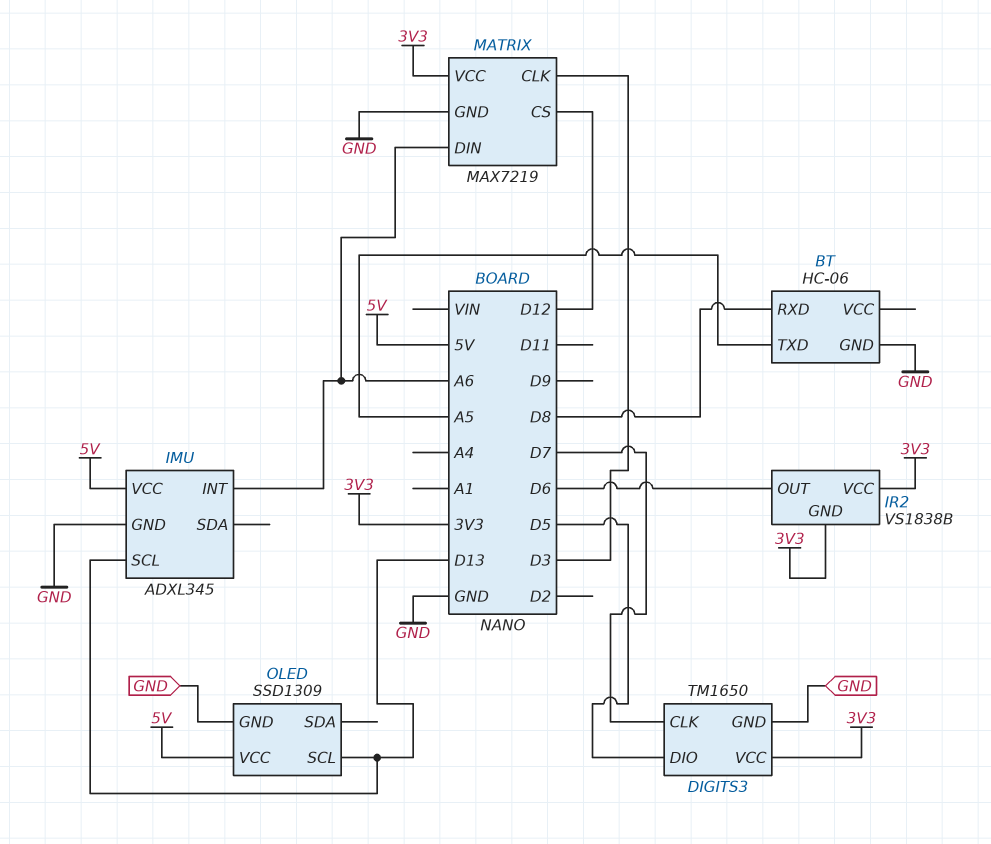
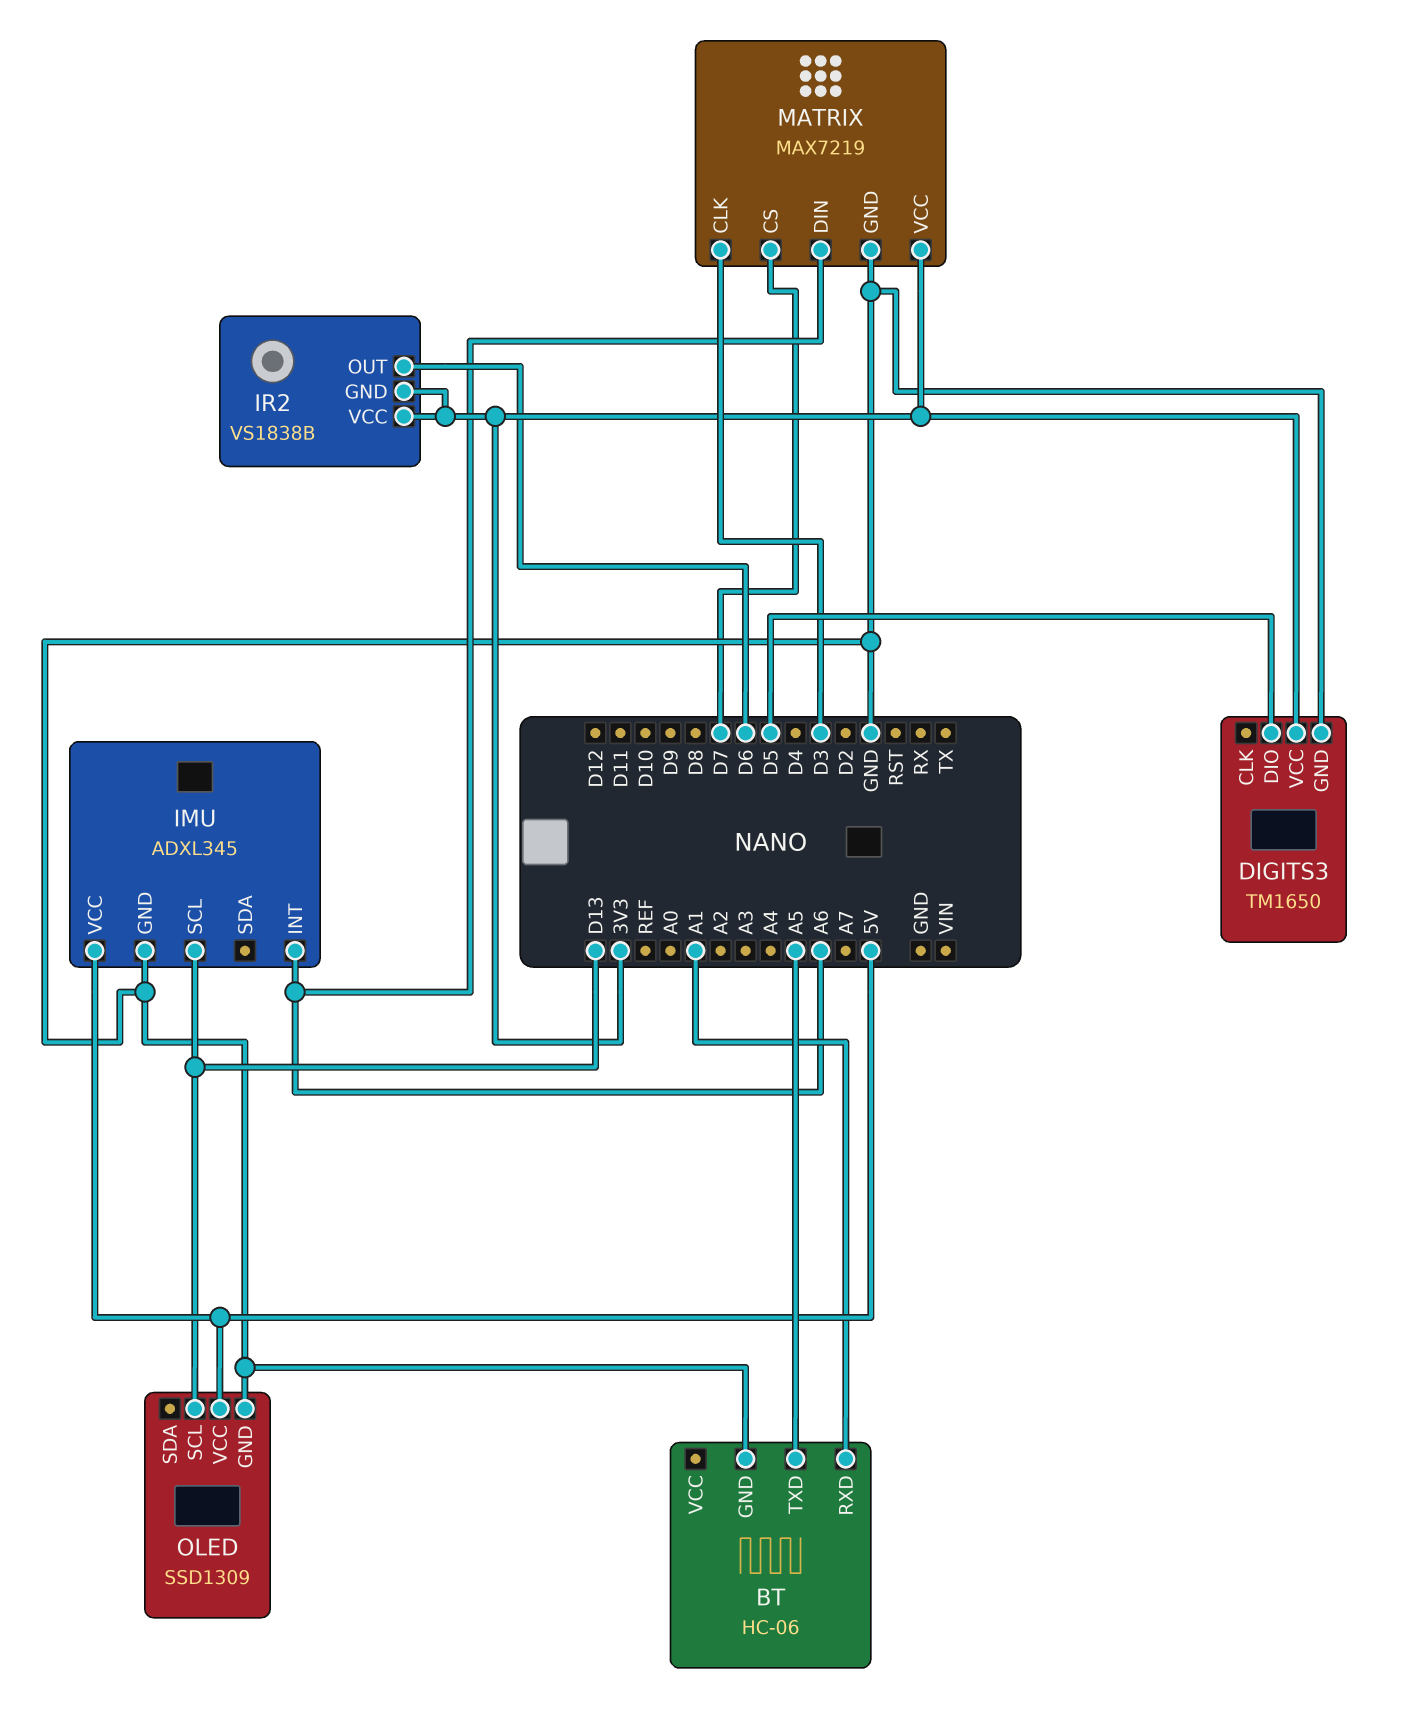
BT pin RXD: D8 -> A1
DIGITS3 pin CLK: D7 -> none
MATRIX pin CS: D12 -> D7

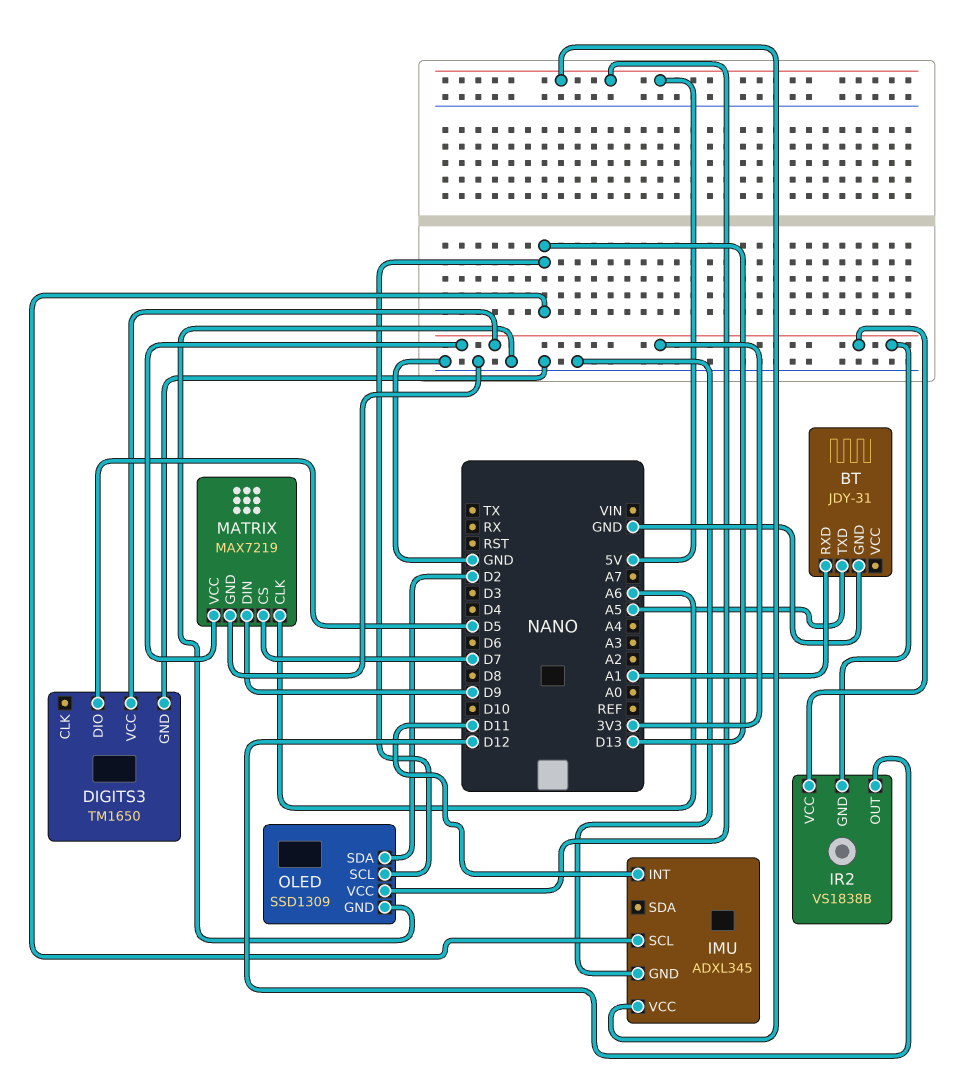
BT: HC-06 -> JDY-31
IMU pin INT: A6 -> D11
IR2 pin OUT: D6 -> D12
MATRIX pin CLK: D3 -> A6
MATRIX pin DIN: A6 -> D9
OLED pin SDA: none -> D2

